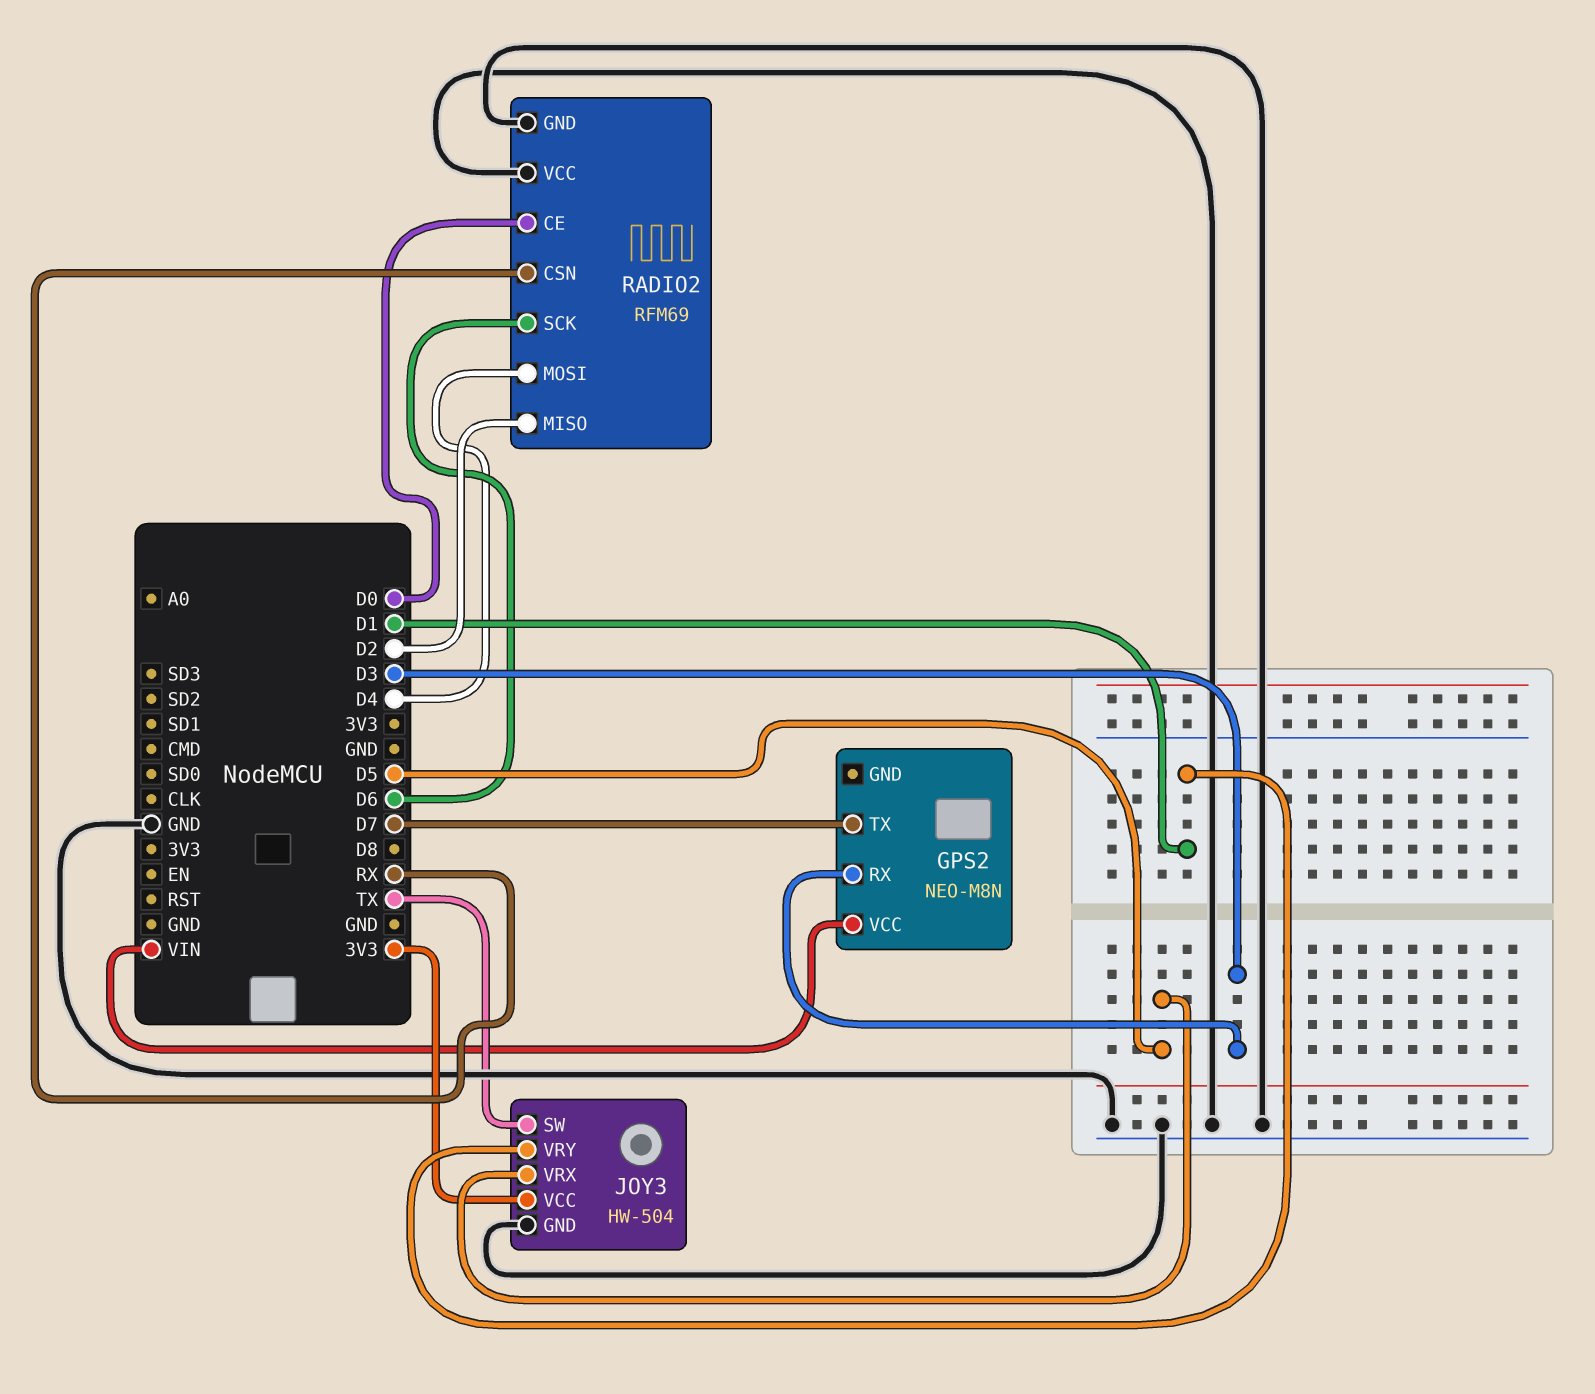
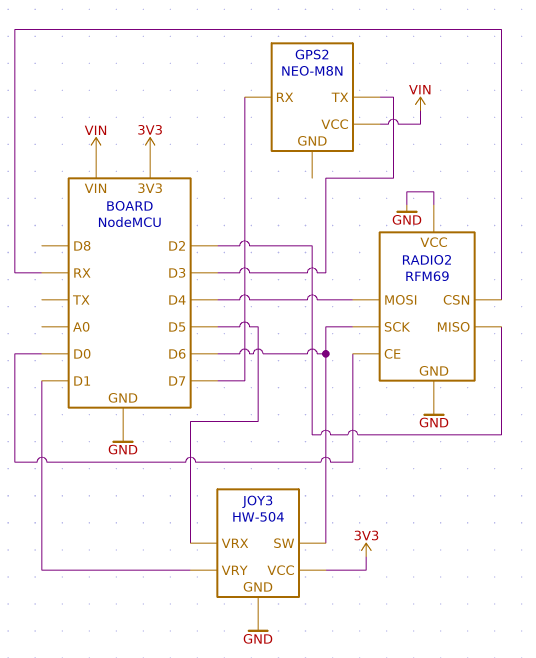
GPS2 pin RX: D3 -> D7
GPS2 pin TX: D7 -> D3
JOY3 pin SW: TX -> D6

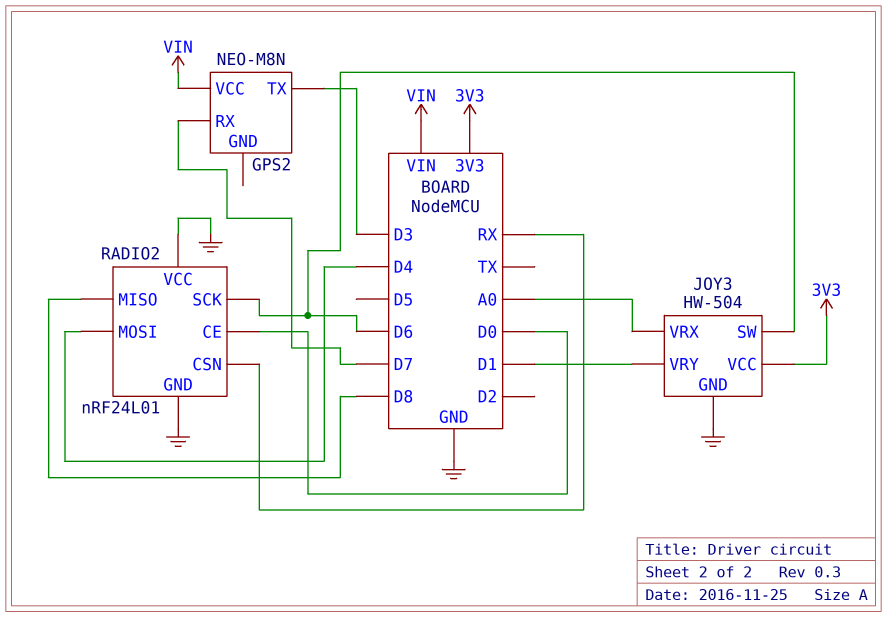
JOY3 pin VRX: D5 -> A0
RADIO2: RFM69 -> nRF24L01
RADIO2 pin MISO: D2 -> D8

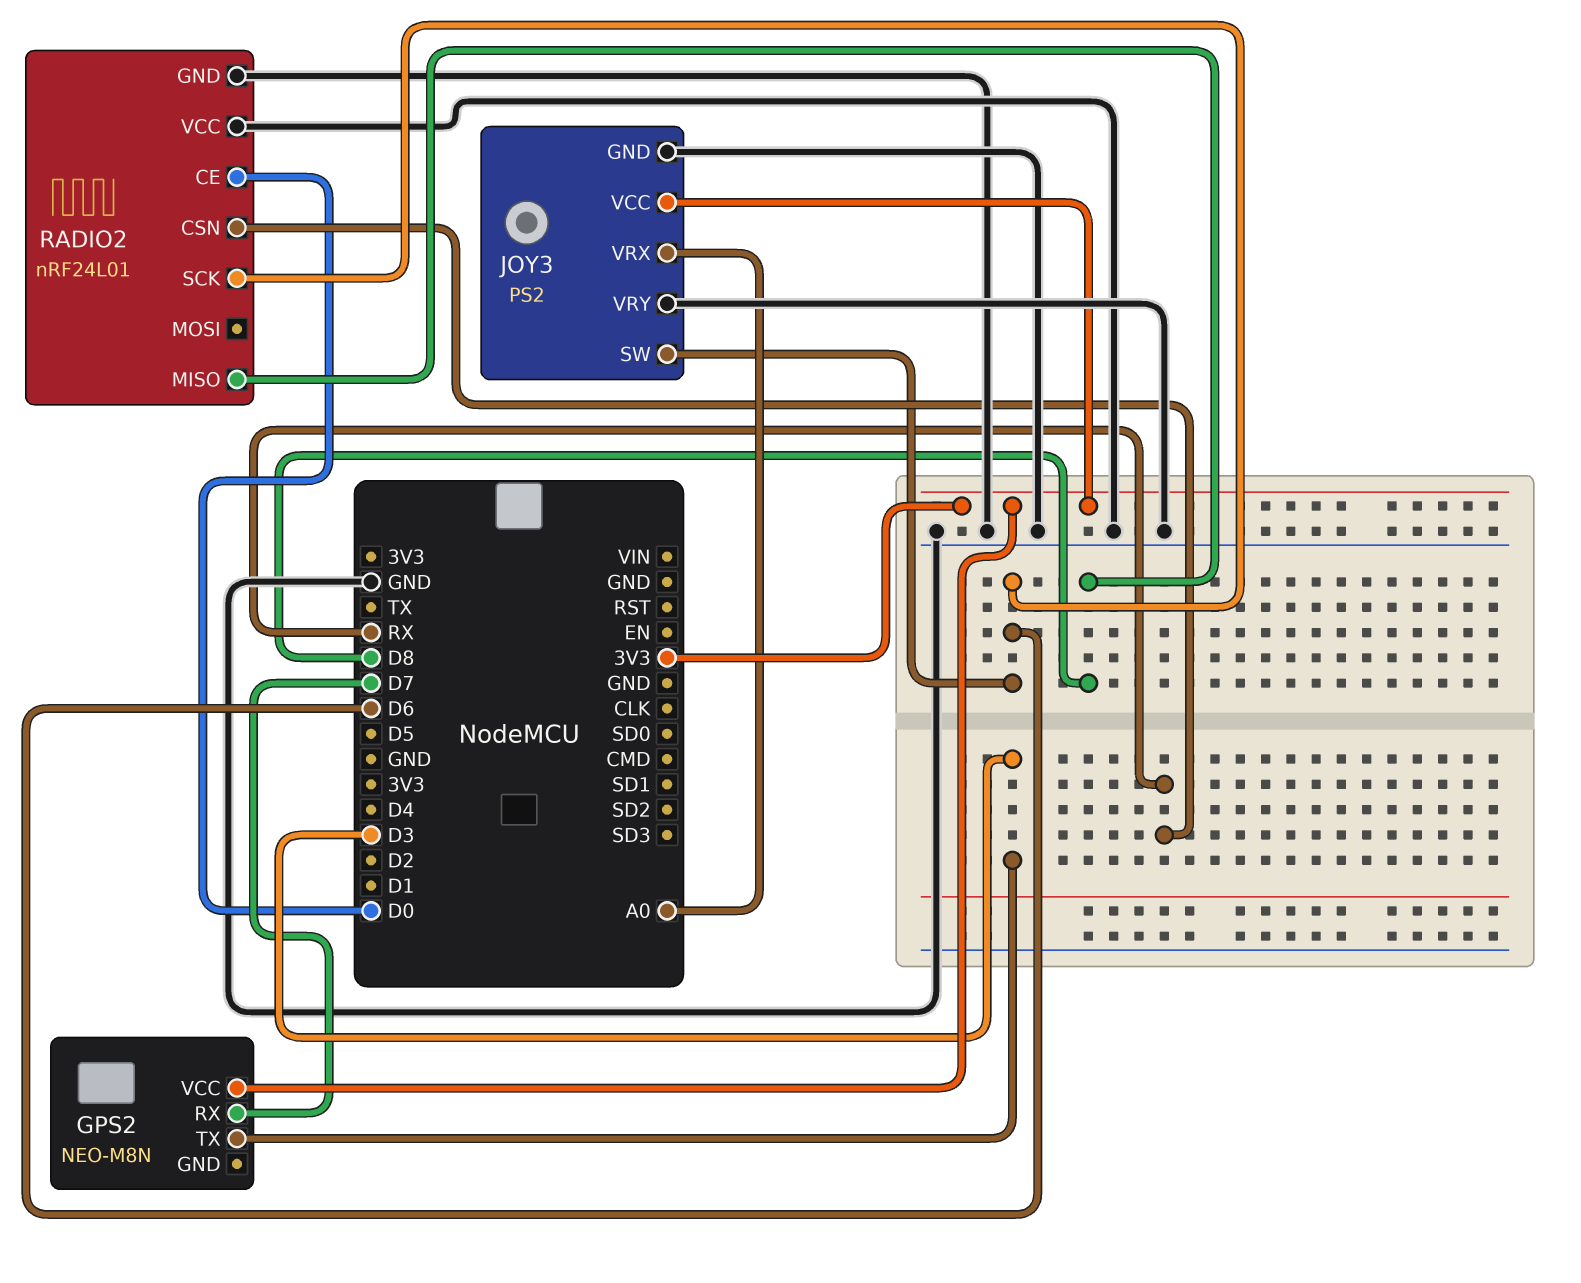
GPS2 pin VCC: VIN -> 3V3
JOY3: HW-504 -> PS2
JOY3 pin VRY: D1 -> GND
RADIO2 pin MOSI: D4 -> none

